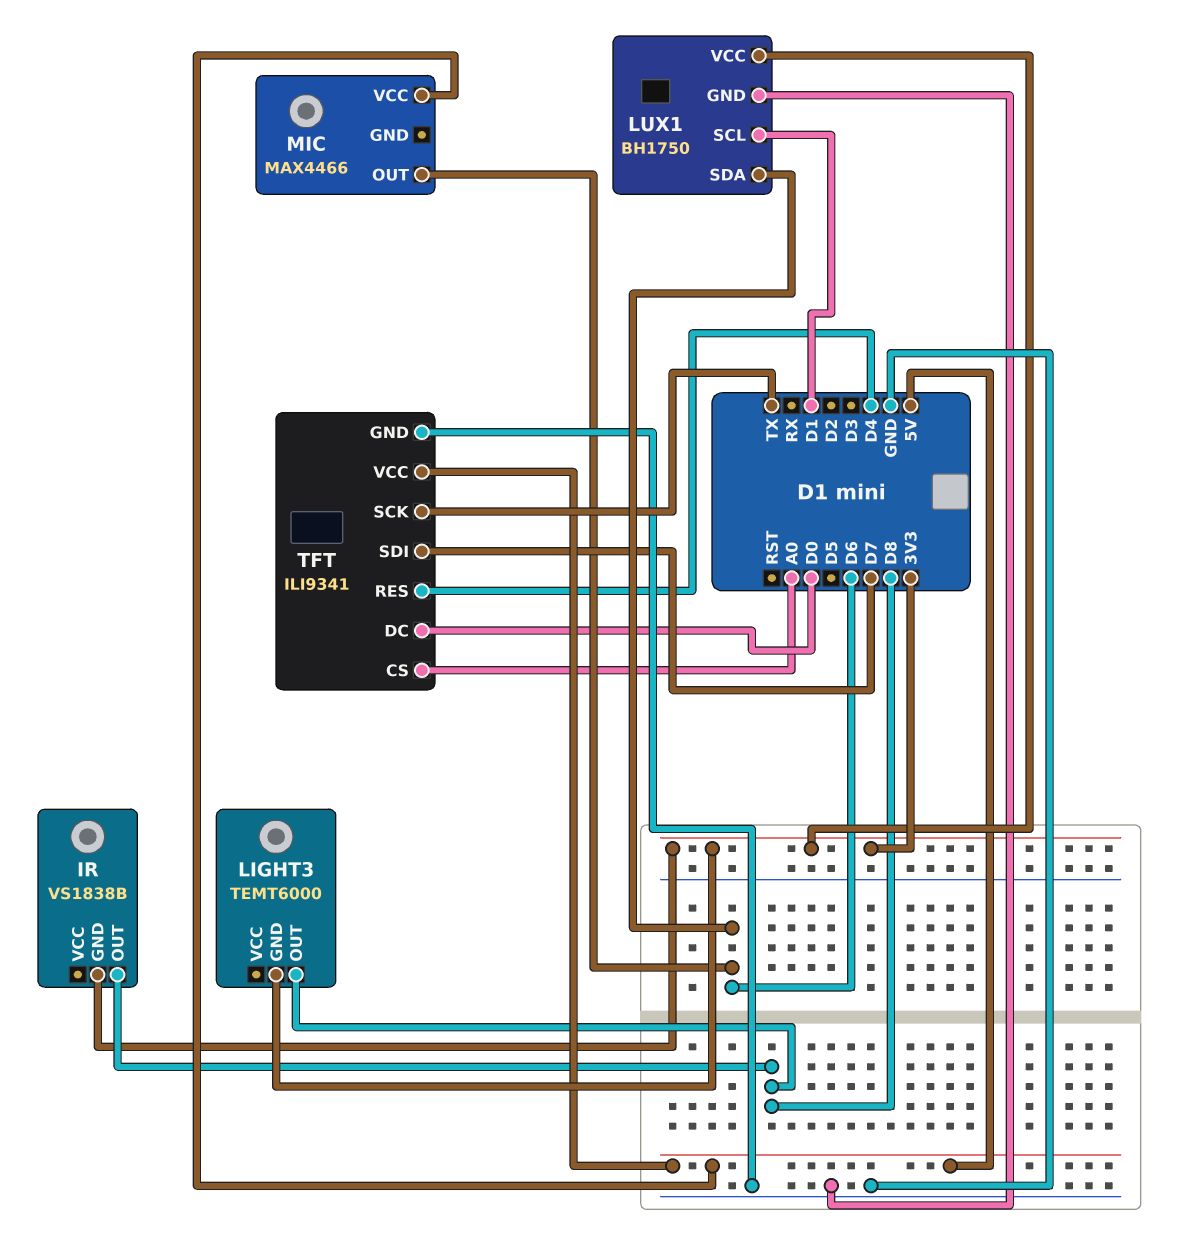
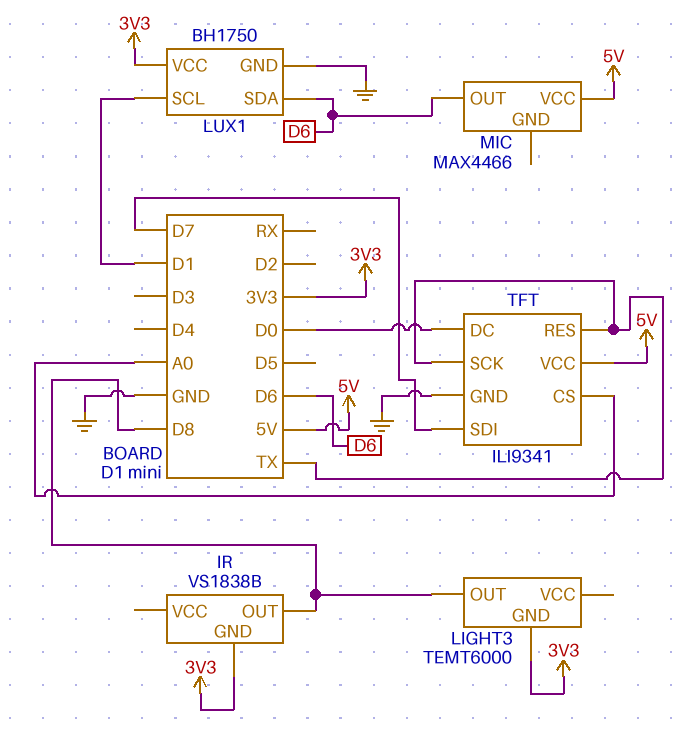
TFT pin RES: D4 -> TX

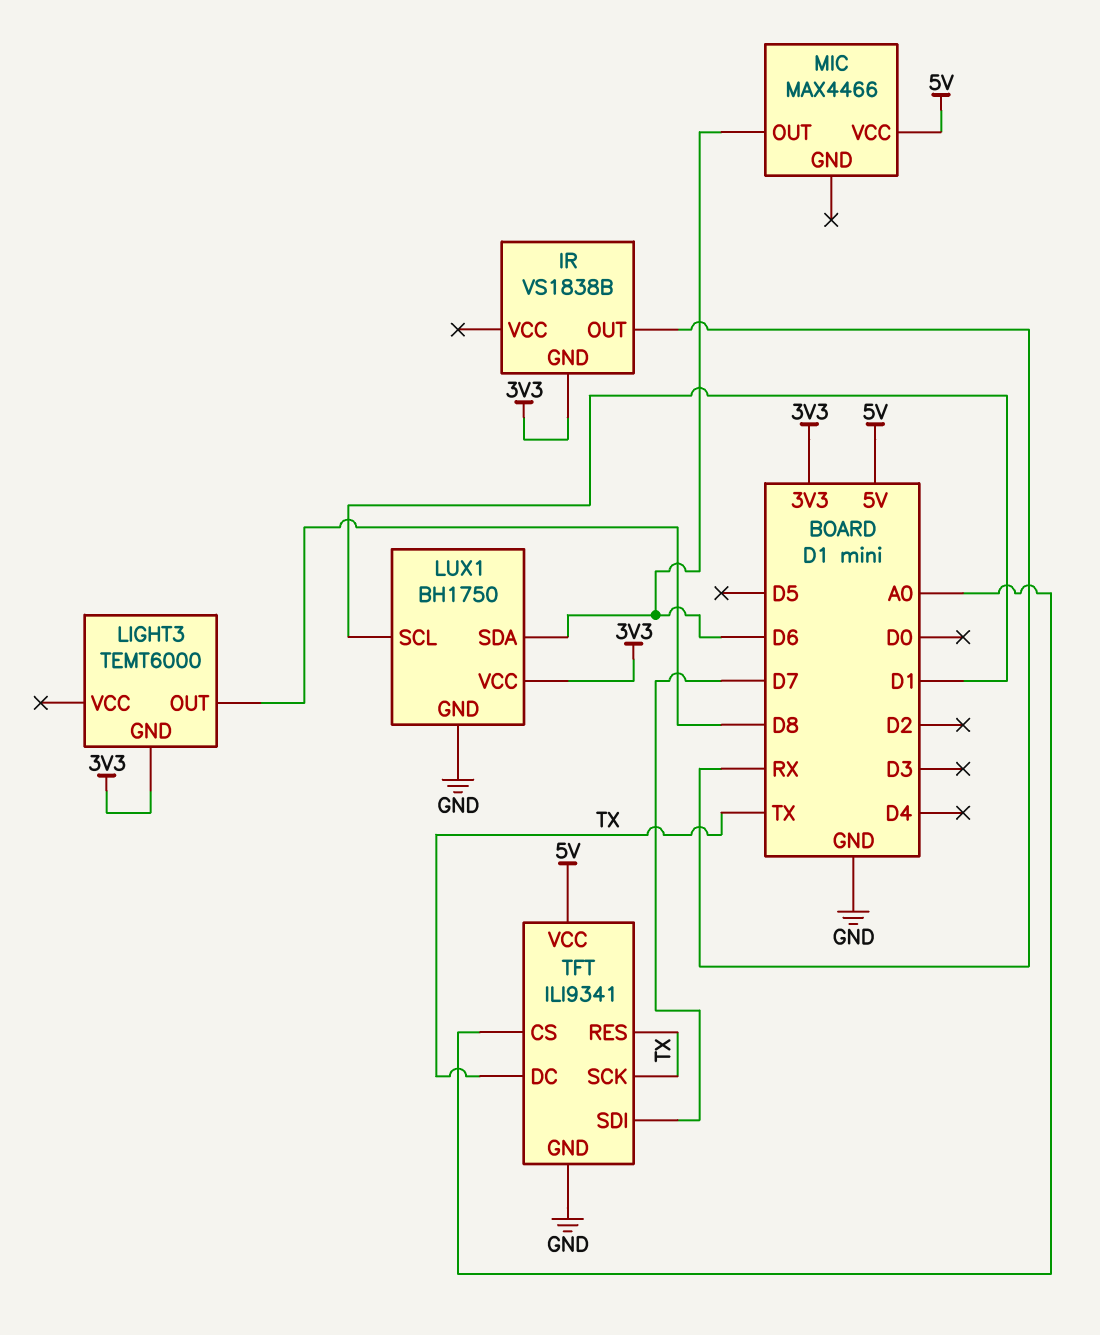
IR pin OUT: D8 -> RX
TFT pin DC: D0 -> TX

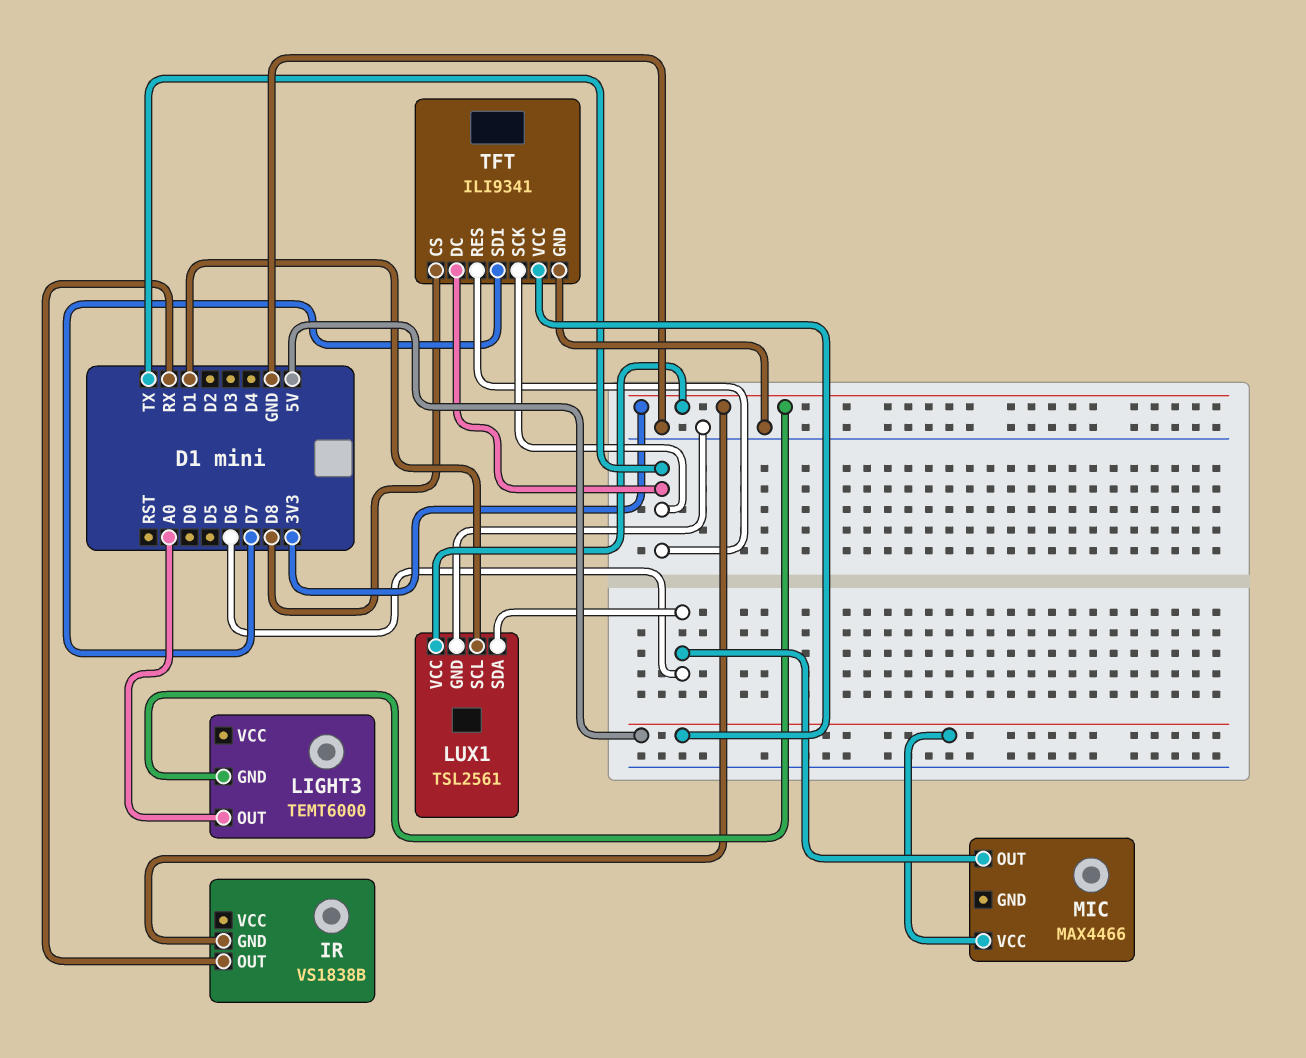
LIGHT3 pin OUT: D8 -> A0
LUX1: BH1750 -> TSL2561
TFT pin CS: A0 -> D8

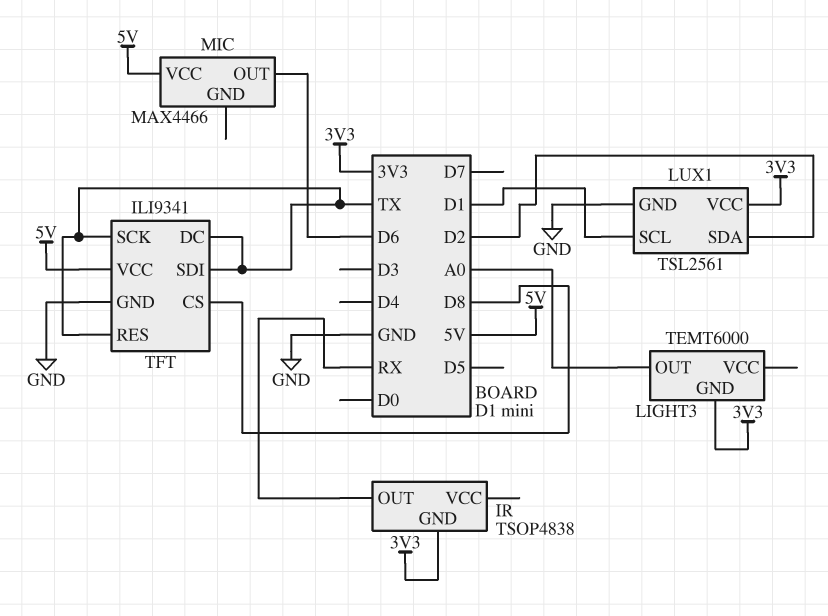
IR: VS1838B -> TSOP4838
LUX1 pin SDA: D6 -> D2
TFT pin SDI: D7 -> TX

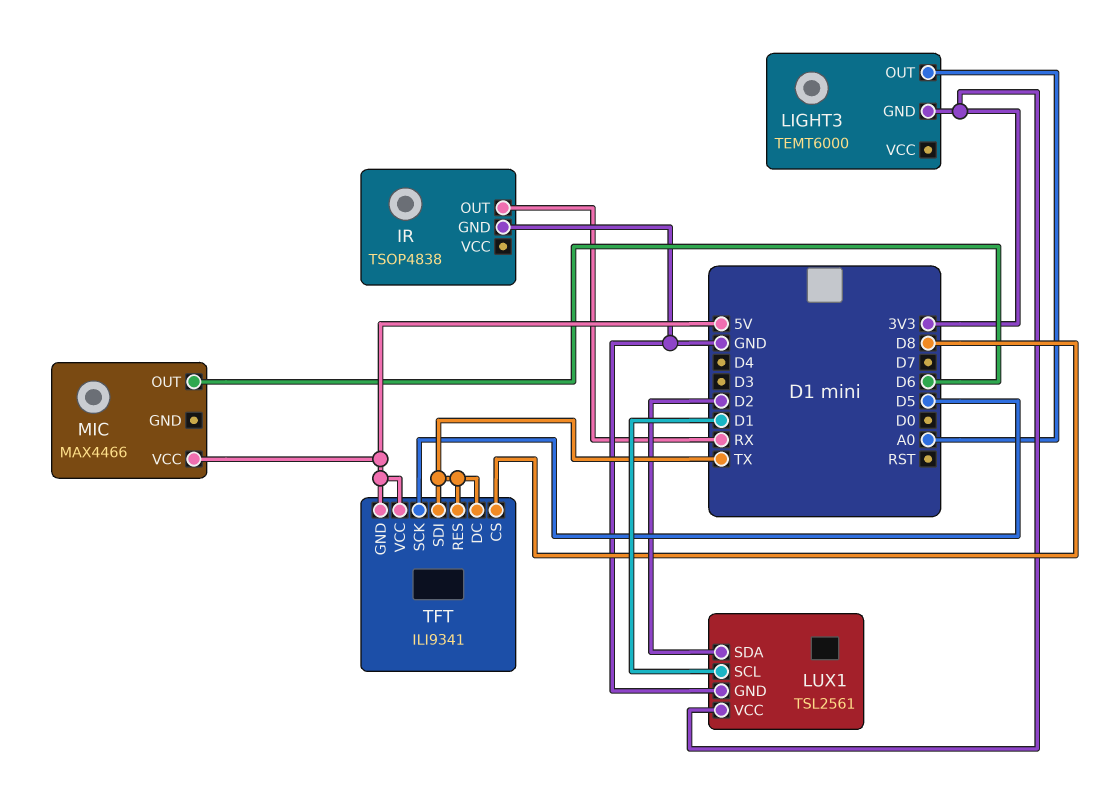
IR pin GND: 3V3 -> GND
TFT pin GND: GND -> 5V
TFT pin SCK: TX -> D5

